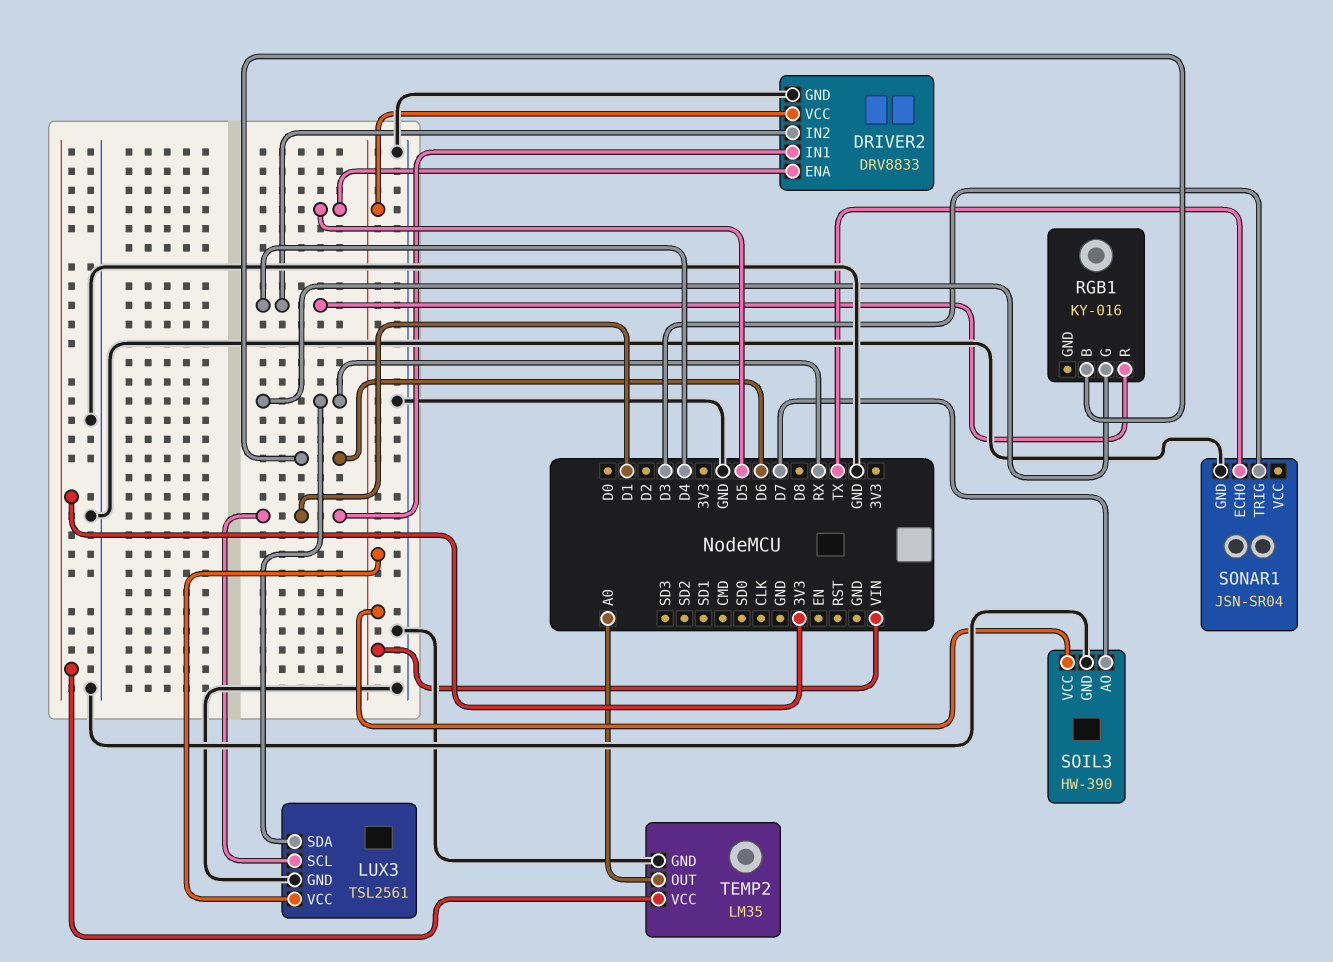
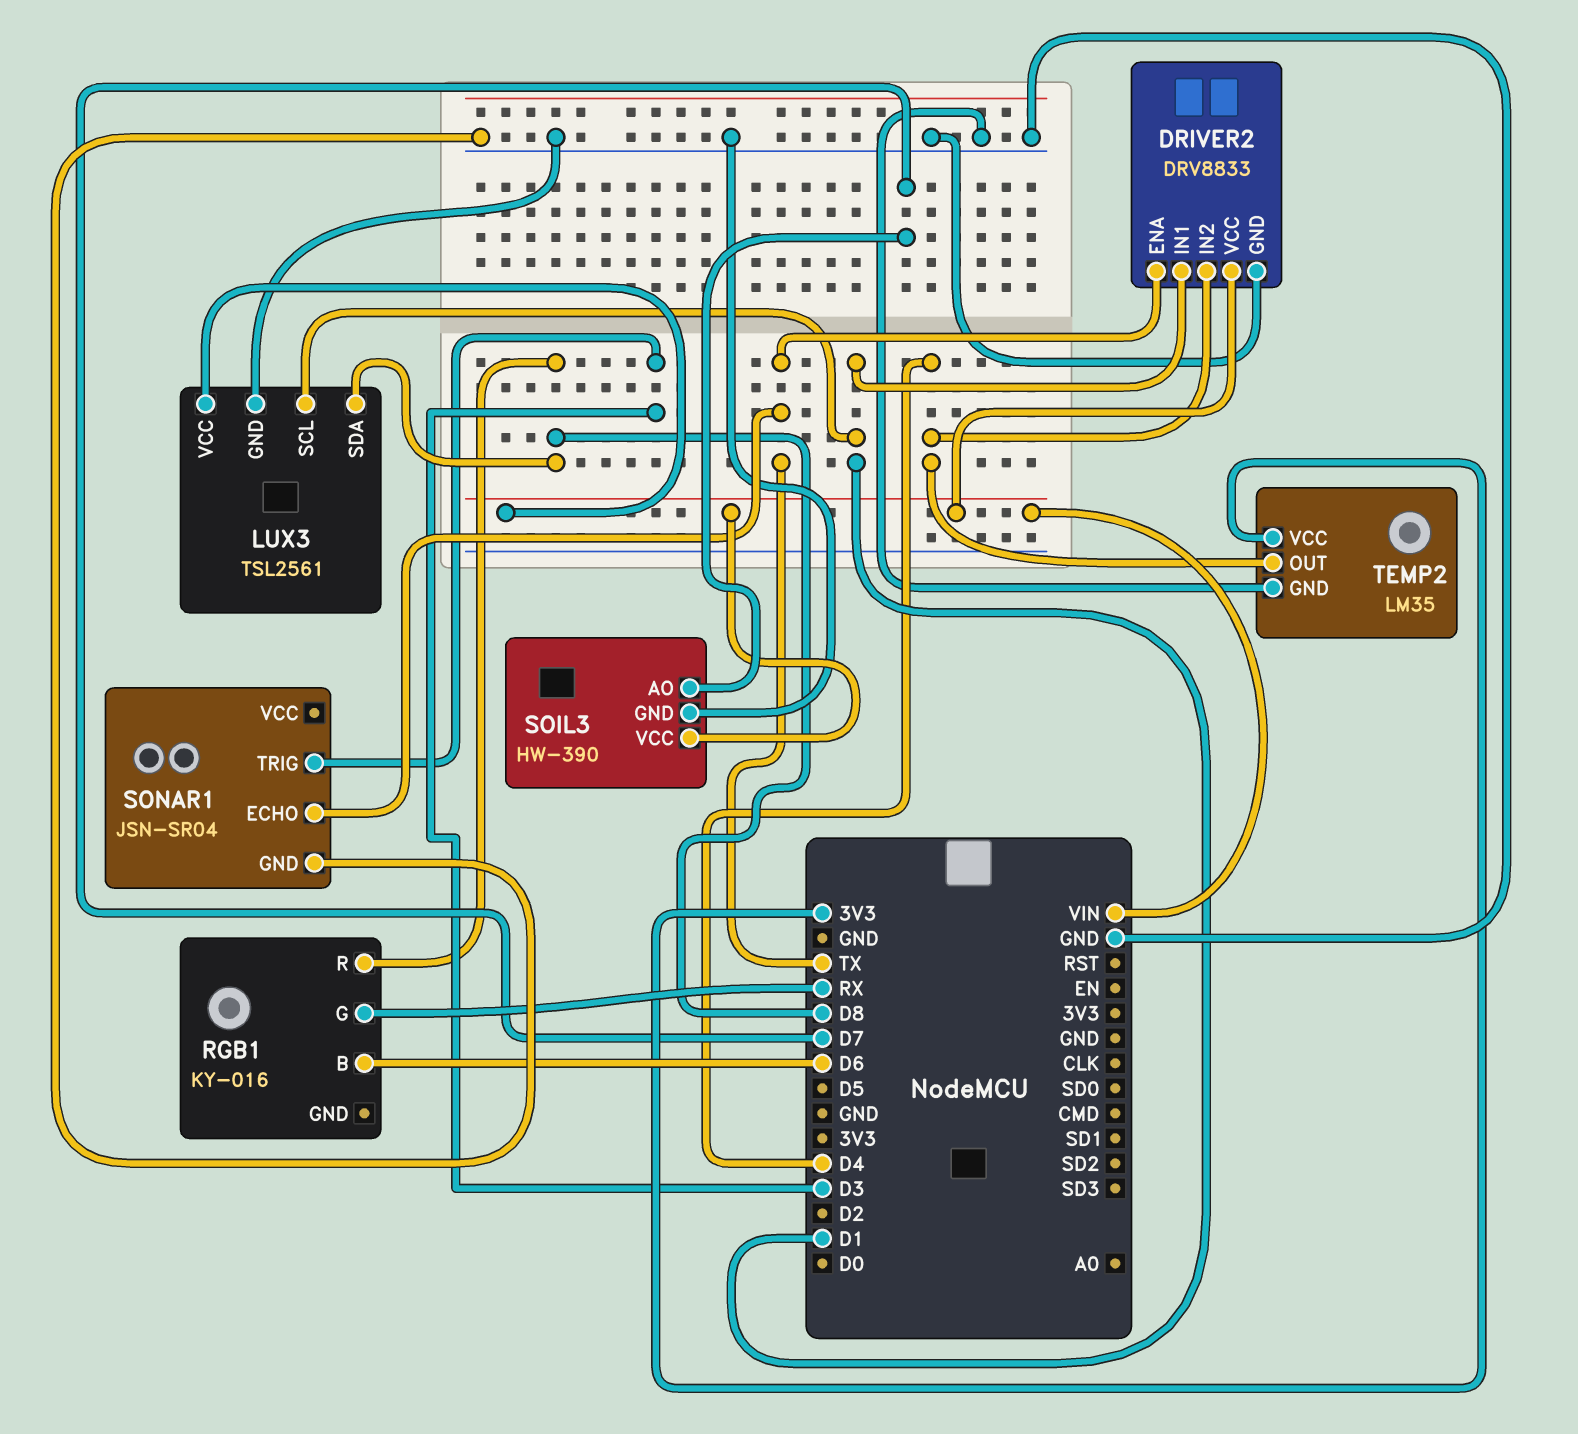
DRIVER2 pin ENA: D5 -> TX
LUX3 pin SDA: RX -> D8
RGB1 pin R: D4 -> D8
TEMP2 pin OUT: A0 -> D4

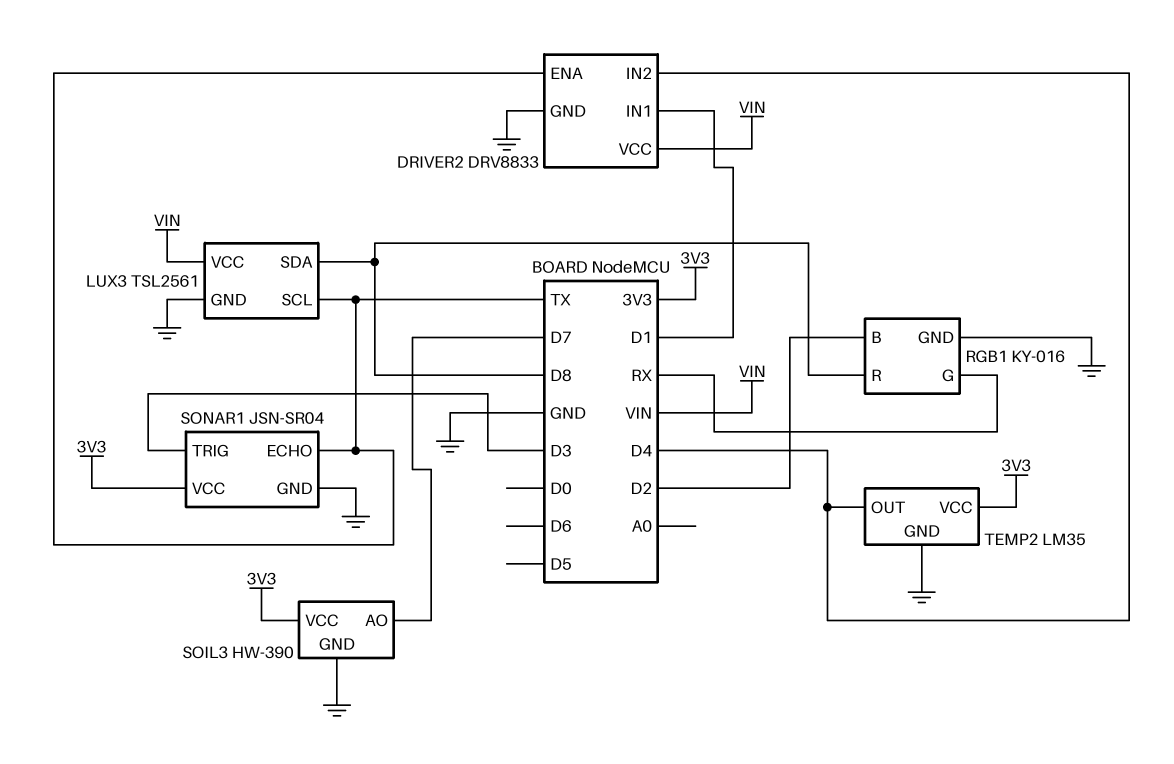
LUX3 pin SCL: D1 -> TX
RGB1 pin B: D6 -> D2
RGB1 pin GND: none -> GND
SOIL3 pin VCC: VIN -> 3V3
SONAR1 pin VCC: none -> 3V3

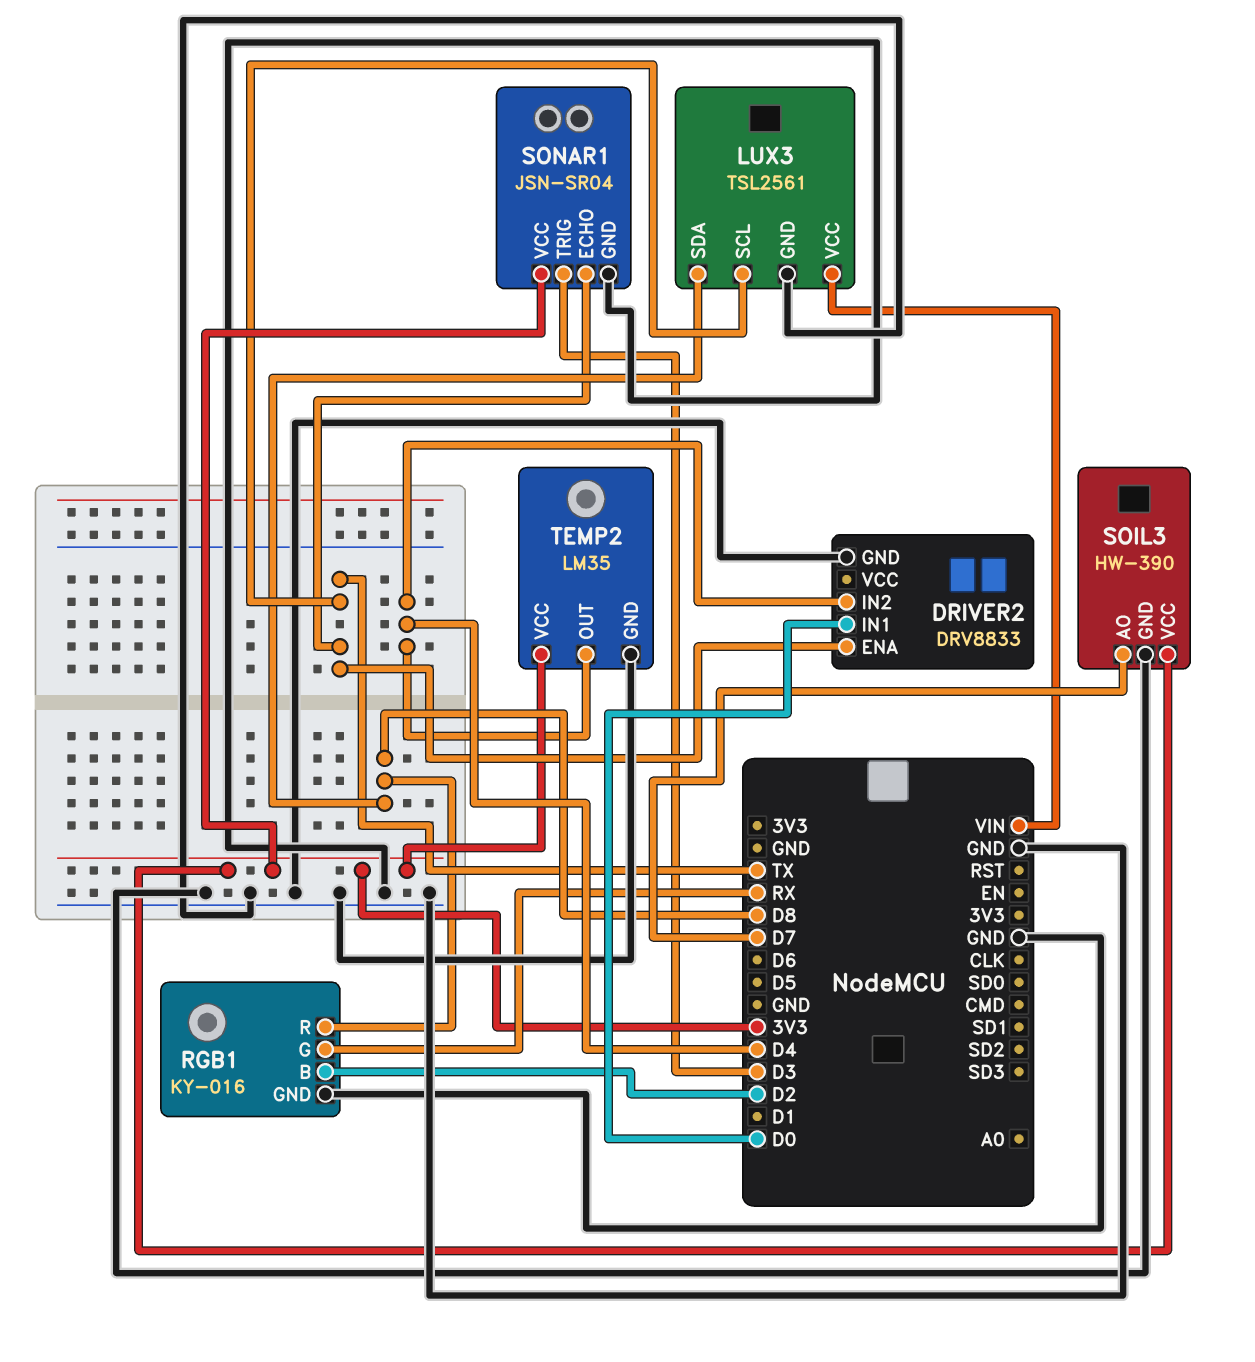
DRIVER2 pin IN1: D1 -> D0
DRIVER2 pin VCC: VIN -> none

